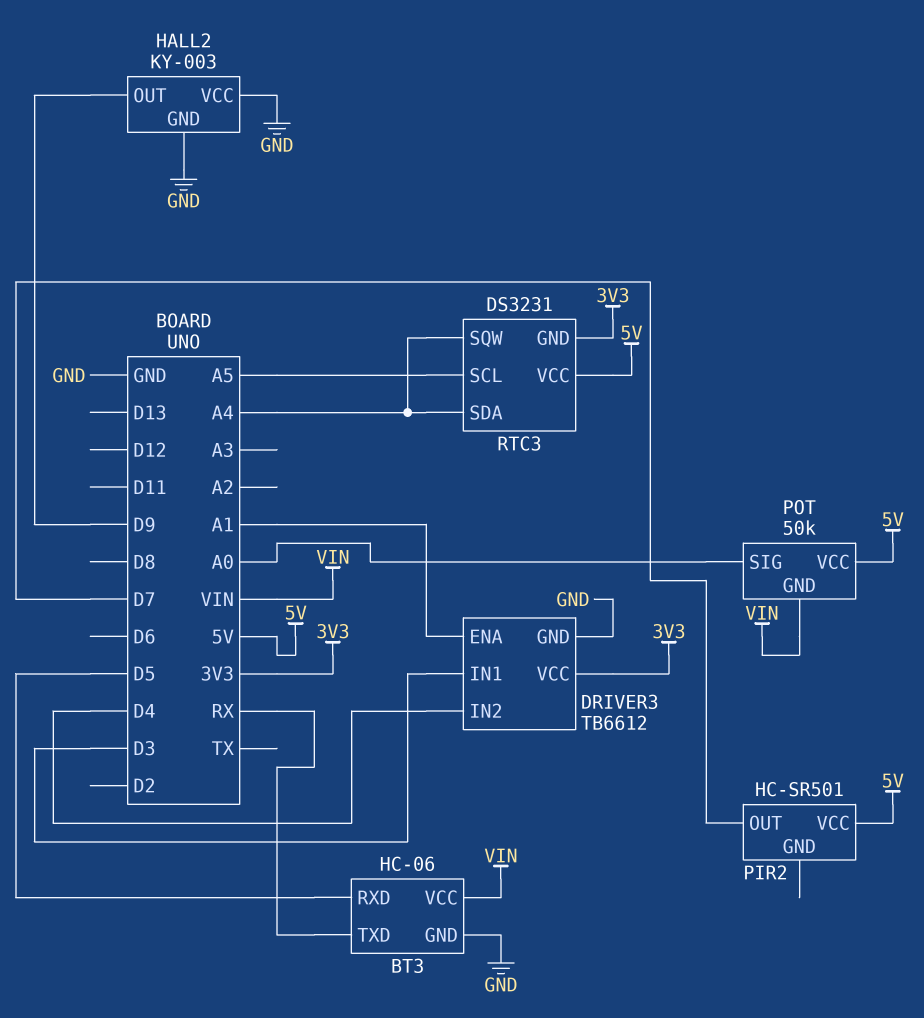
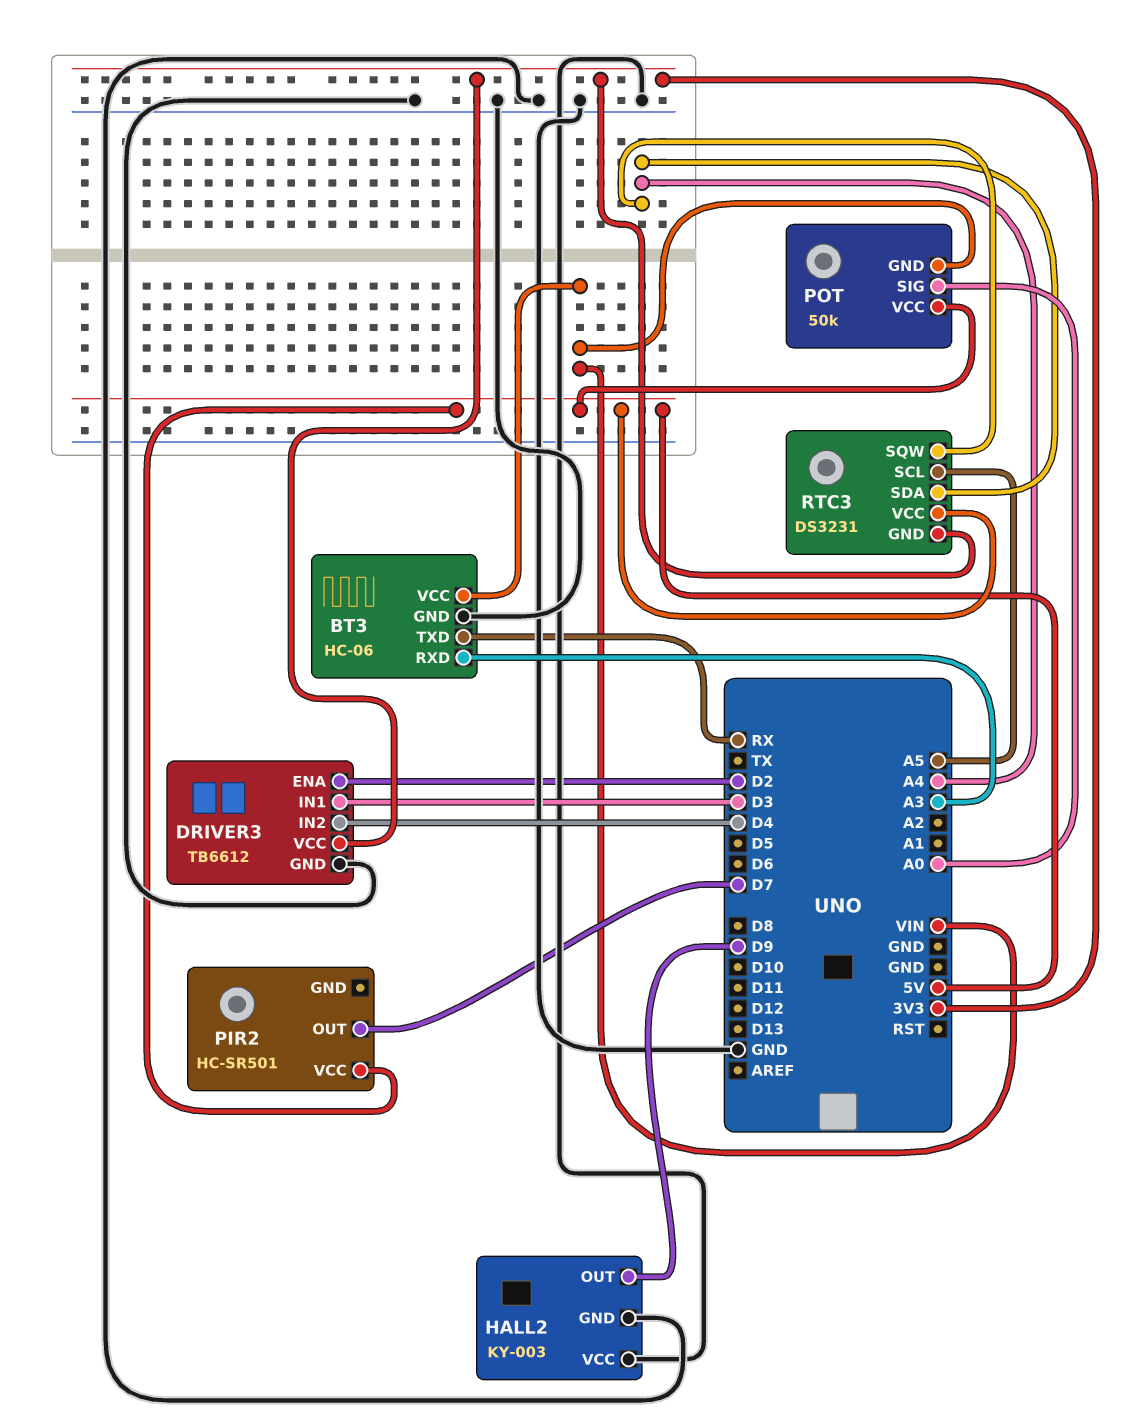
BT3 pin RXD: D5 -> A3
DRIVER3 pin ENA: A1 -> D2

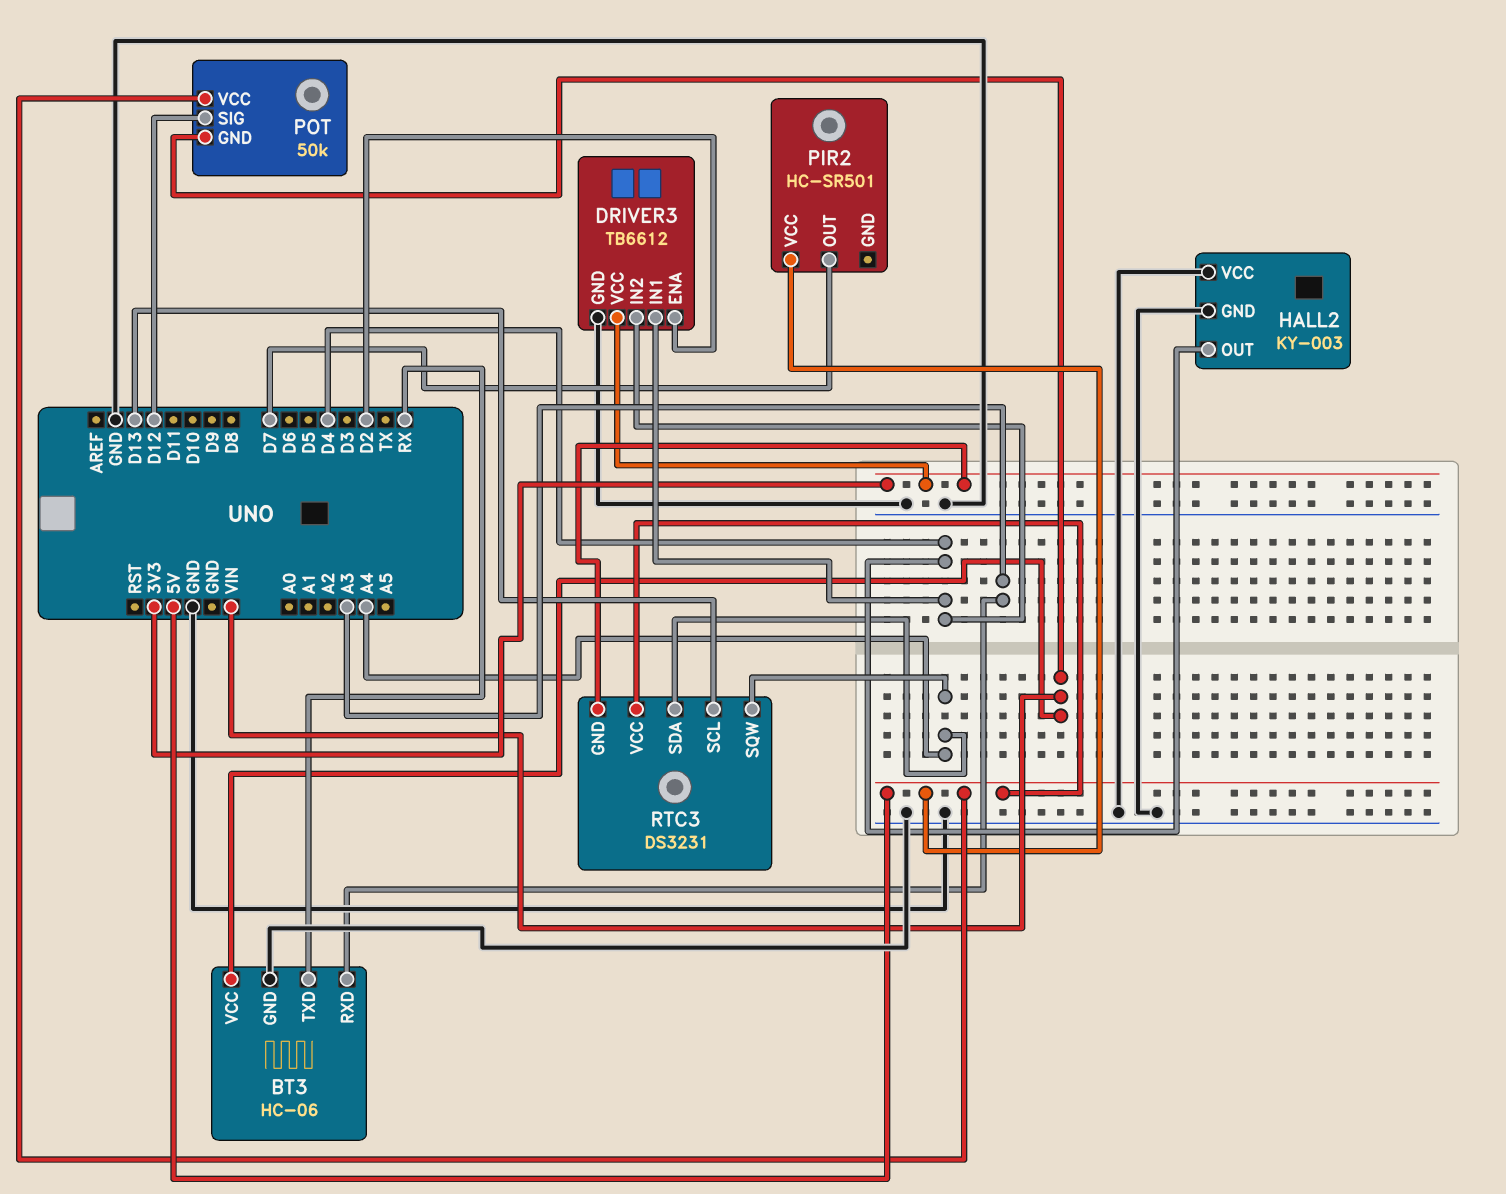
DRIVER3 pin IN1: D3 -> D4
HALL2 pin OUT: D9 -> D4
POT pin SIG: A0 -> D12
RTC3 pin SCL: A5 -> D13

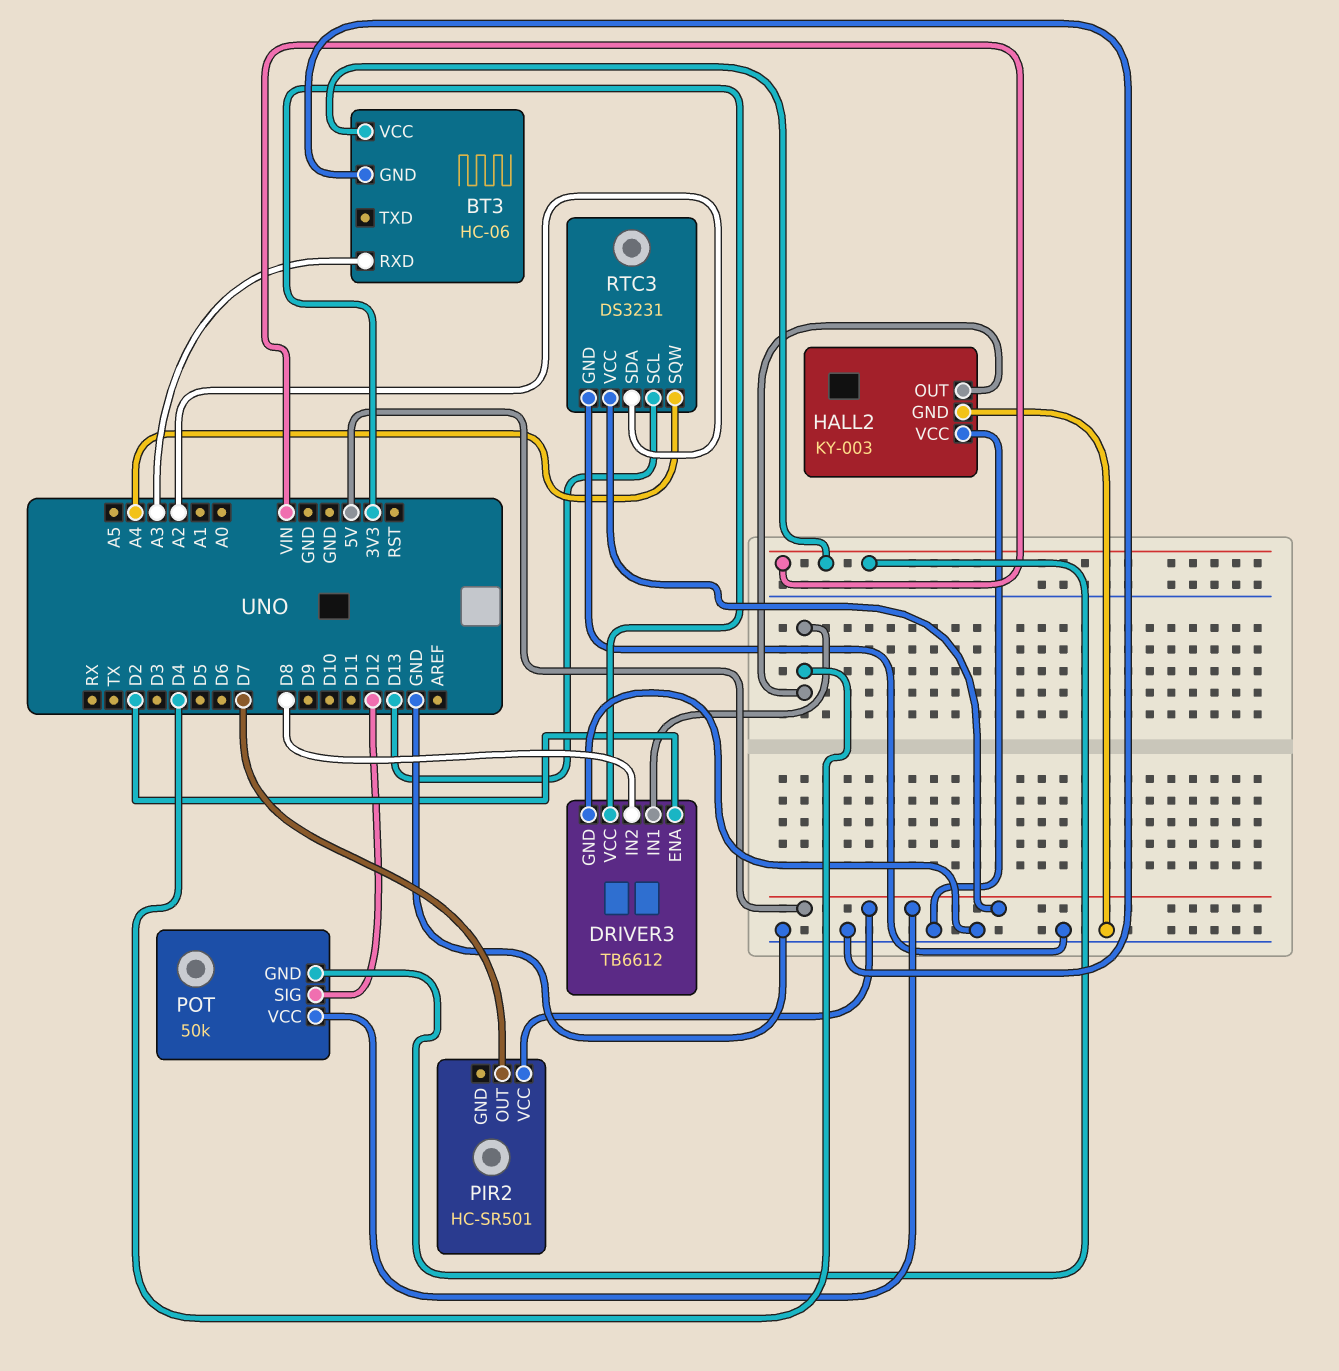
BT3 pin TXD: RX -> none
DRIVER3 pin IN2: D4 -> D8
RTC3 pin GND: 3V3 -> GND
RTC3 pin SDA: A4 -> A2

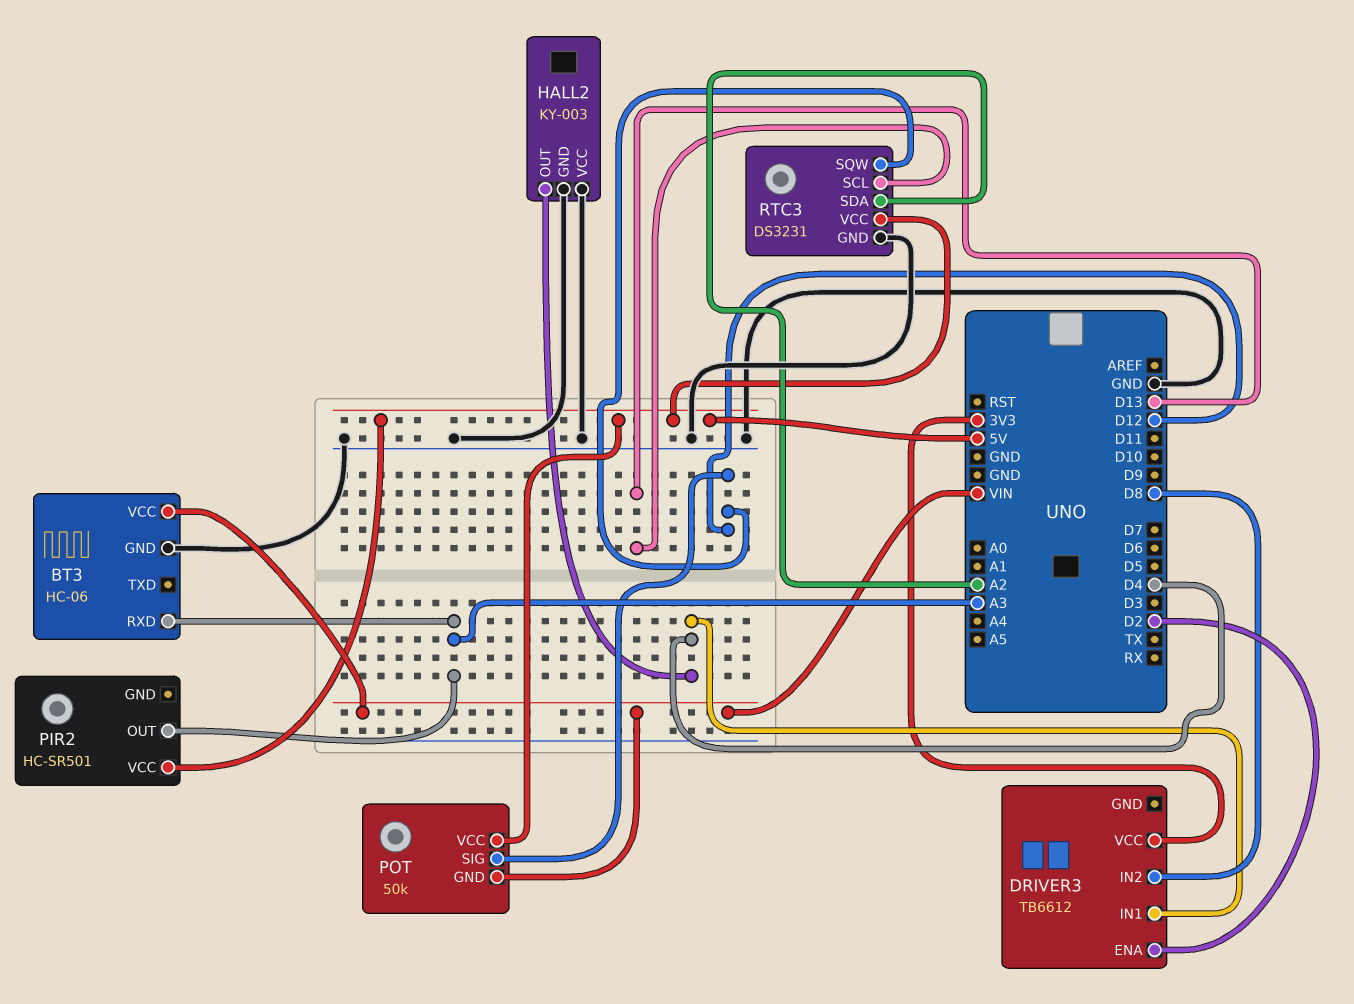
DRIVER3 pin GND: GND -> none
PIR2 pin OUT: D7 -> A3
RTC3 pin SQW: A4 -> D12

